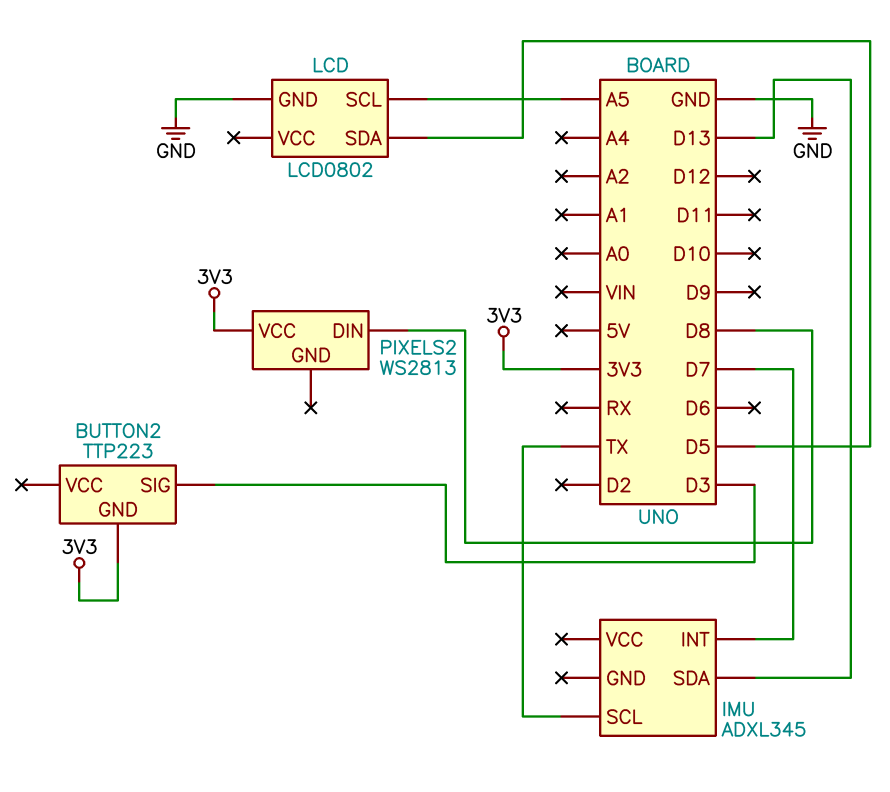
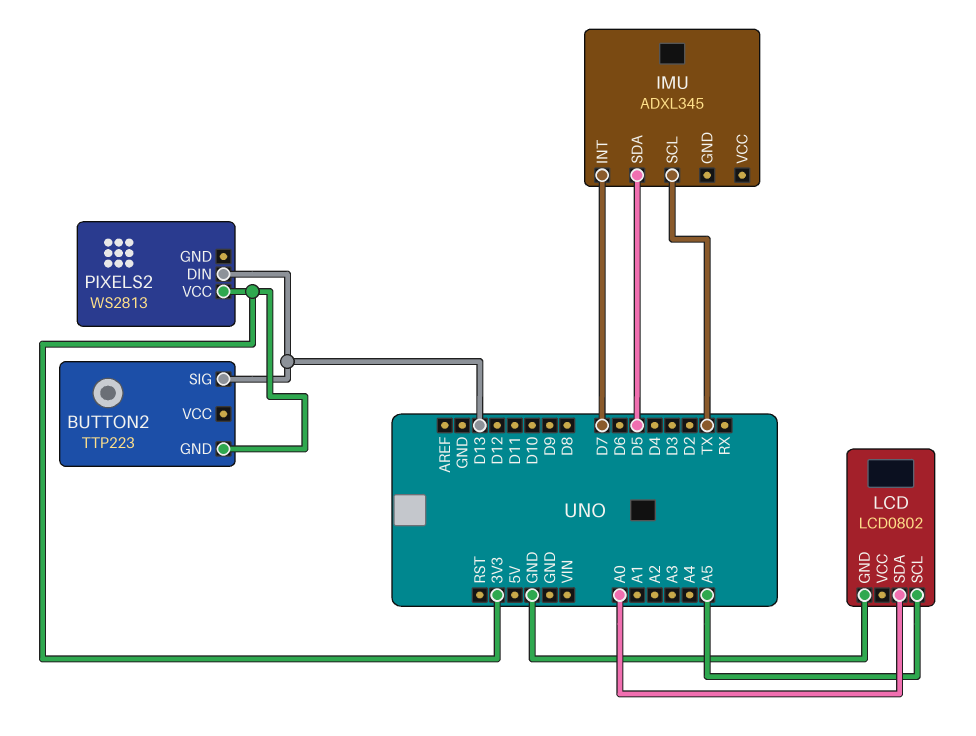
BUTTON2 pin SIG: D3 -> D13
IMU pin SDA: D13 -> D5
LCD pin SDA: D5 -> A0
PIXELS2 pin DIN: D8 -> D13

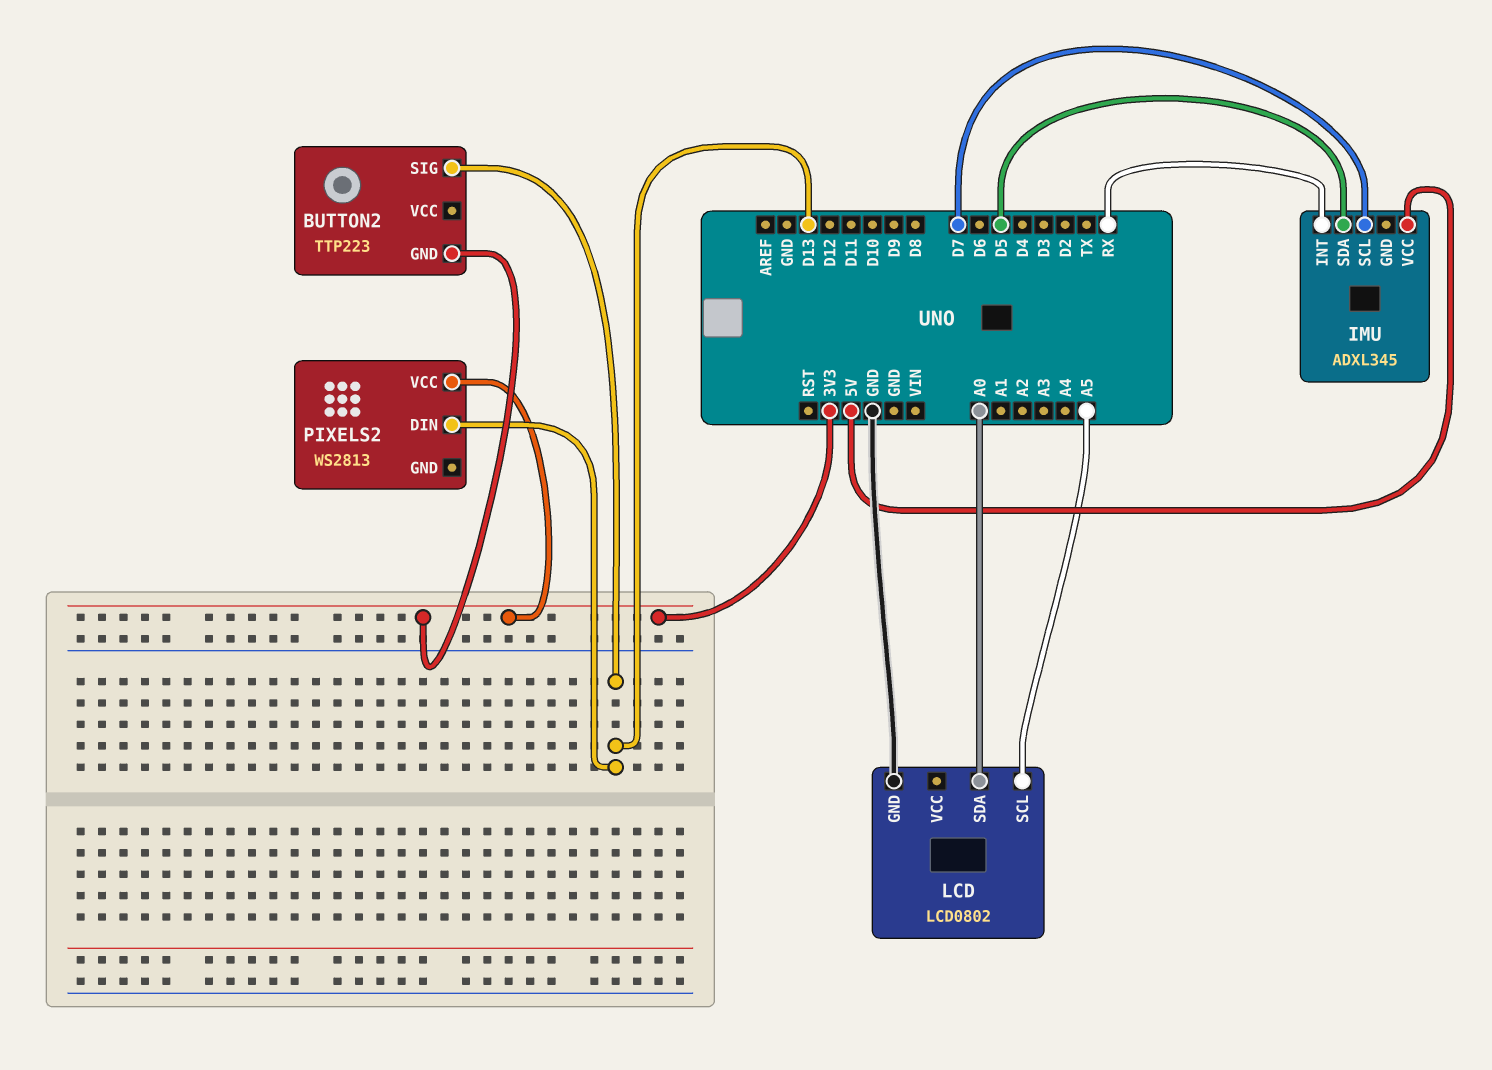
IMU pin INT: D7 -> RX
IMU pin SCL: TX -> D7
IMU pin VCC: none -> 5V

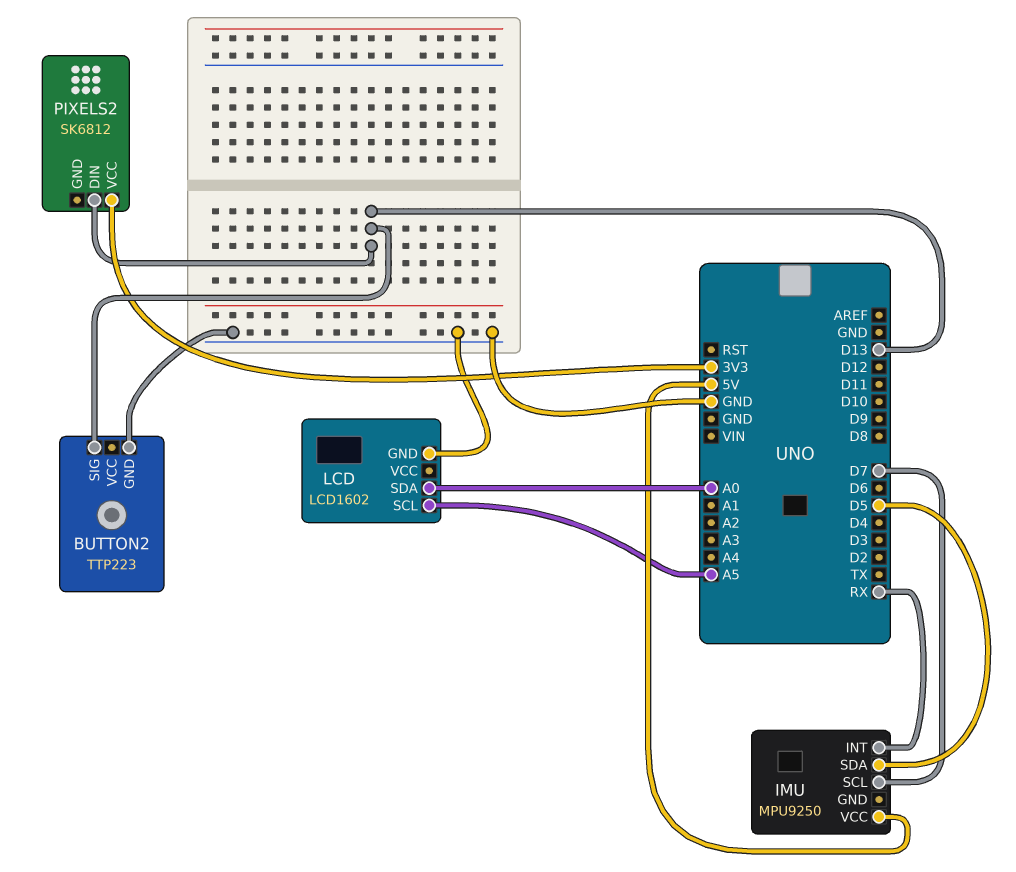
BUTTON2 pin GND: 3V3 -> GND
IMU: ADXL345 -> MPU9250
LCD: LCD0802 -> LCD1602
PIXELS2: WS2813 -> SK6812

